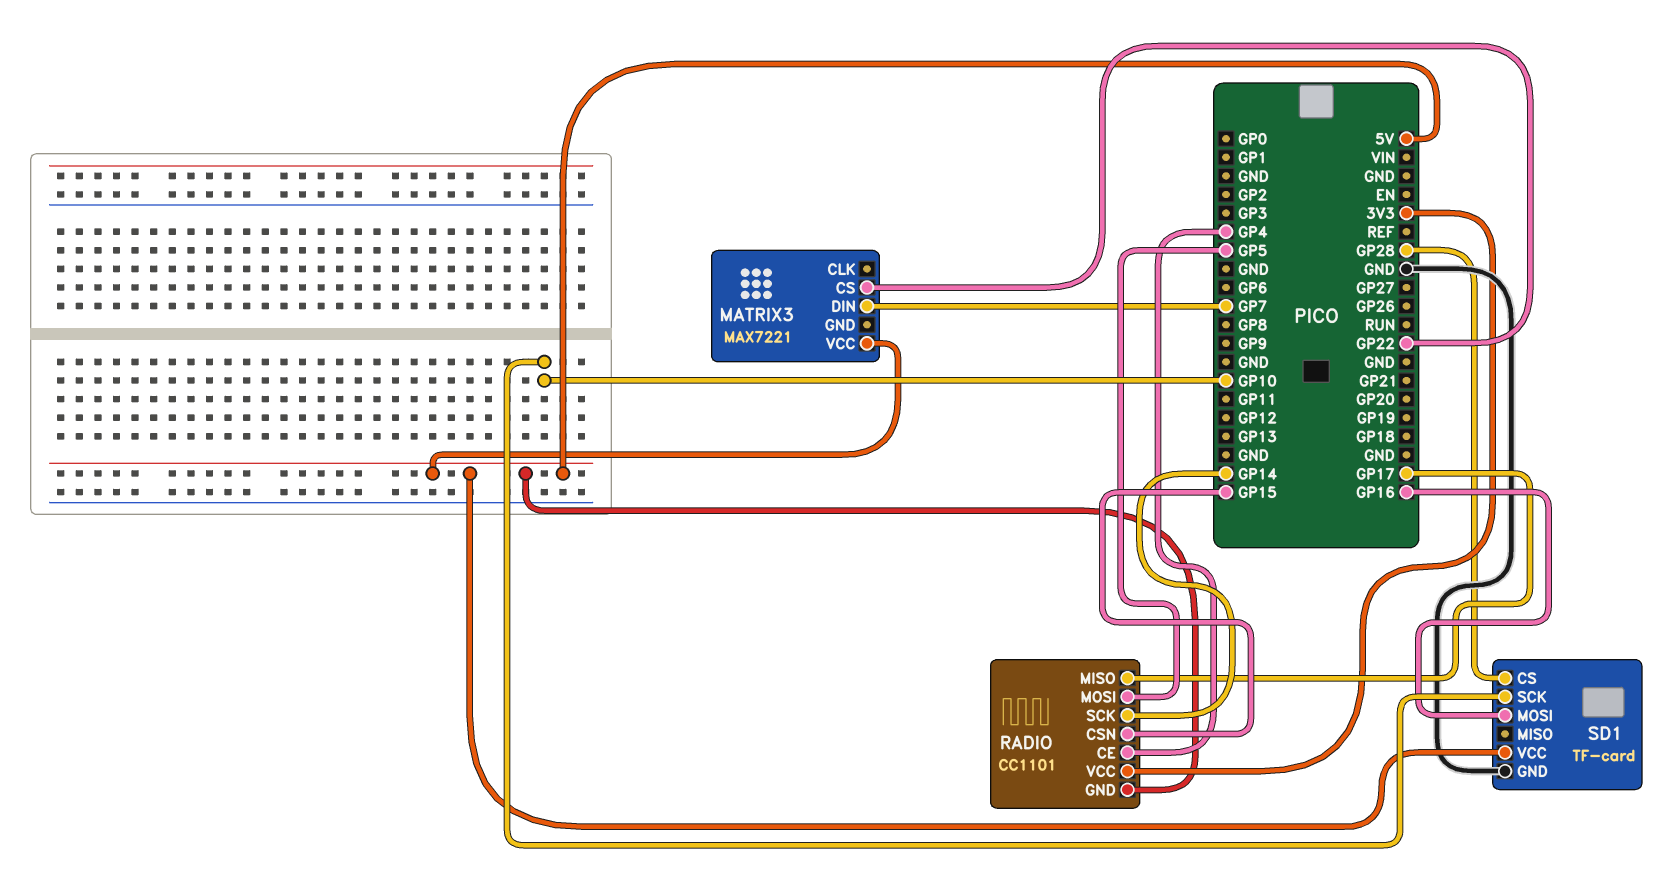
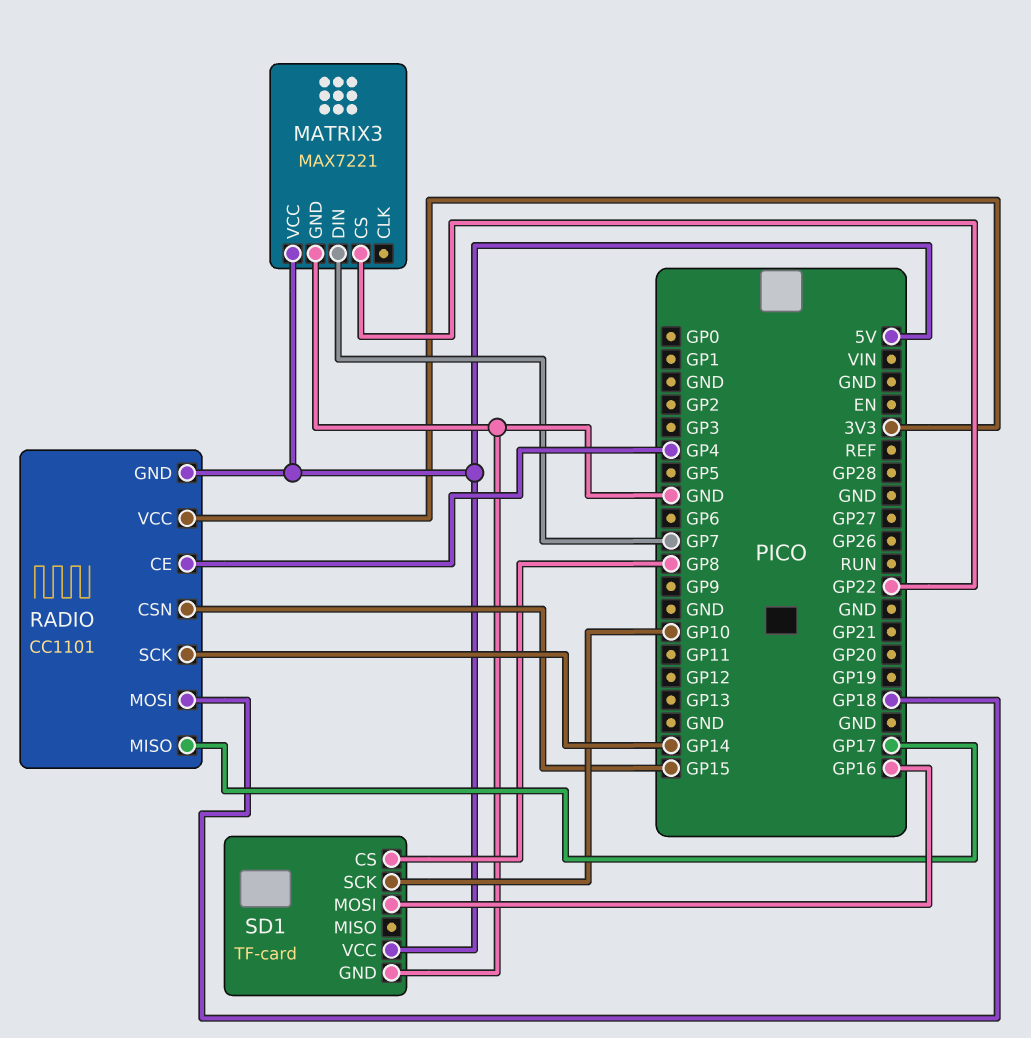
MATRIX3 pin GND: none -> GND
RADIO pin MOSI: GP5 -> GP18
SD1 pin CS: GP28 -> GP8

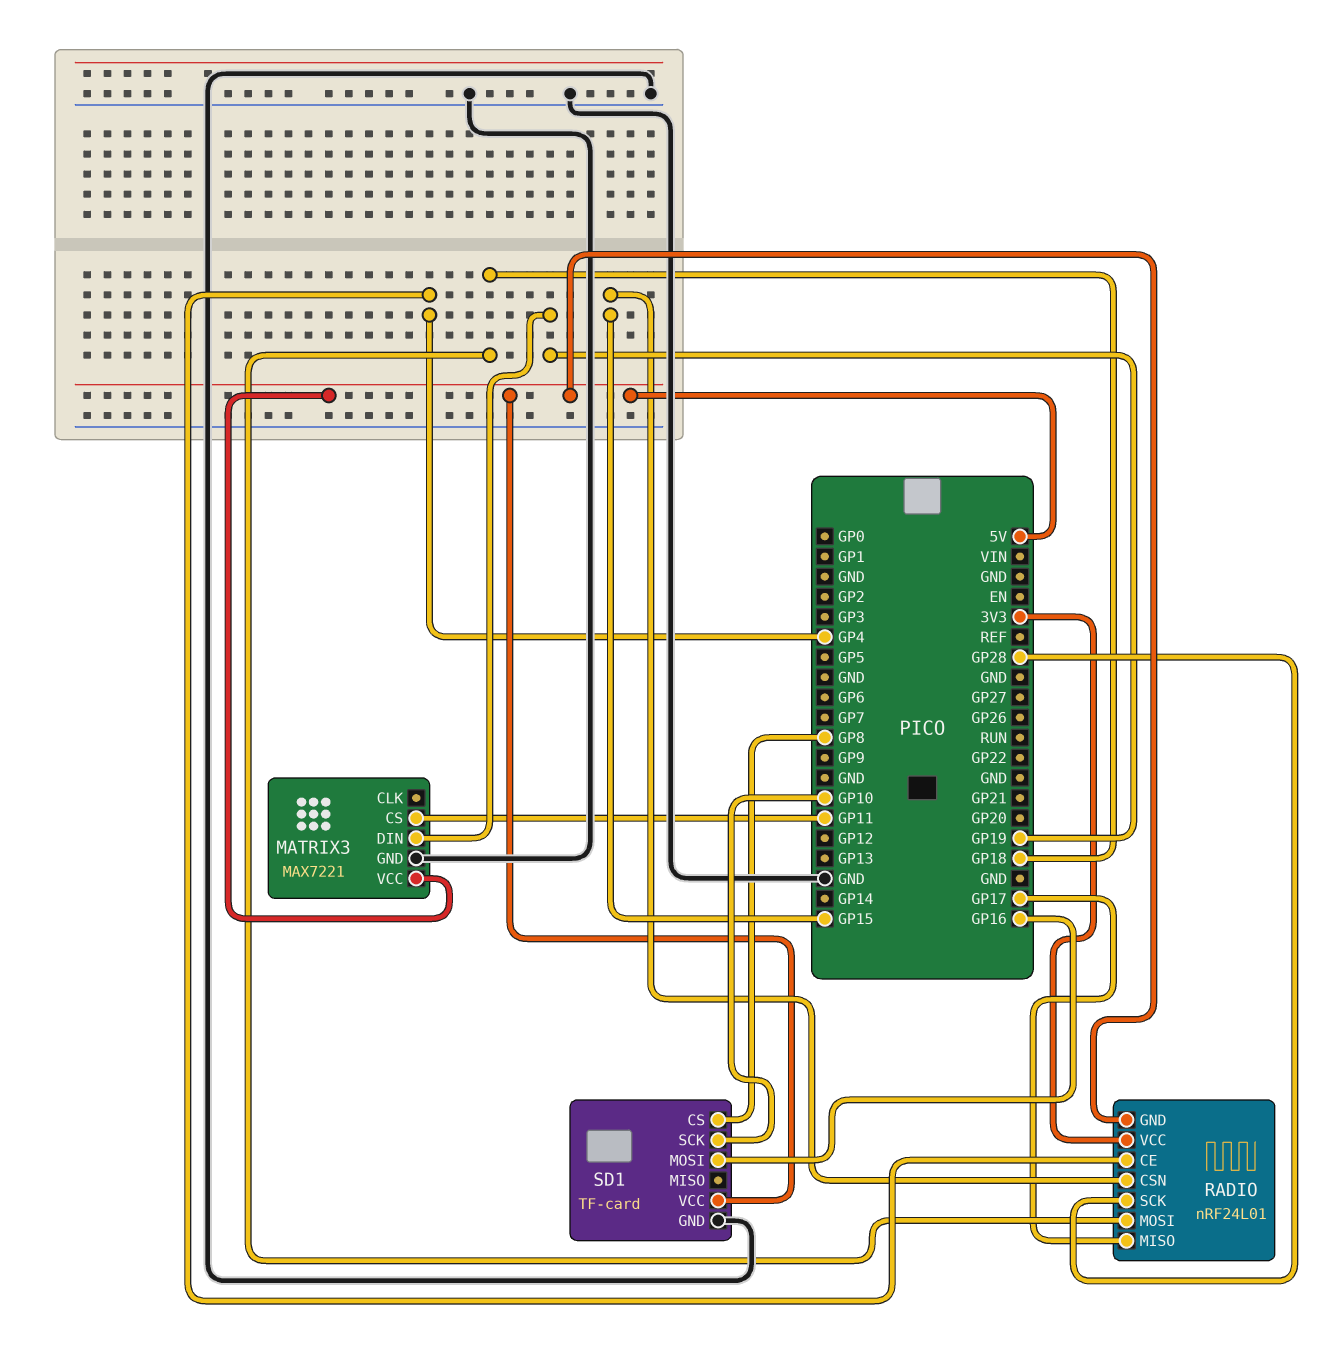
MATRIX3 pin CS: GP22 -> GP11
MATRIX3 pin DIN: GP7 -> GP19
RADIO: CC1101 -> nRF24L01
RADIO pin SCK: GP14 -> GP28

